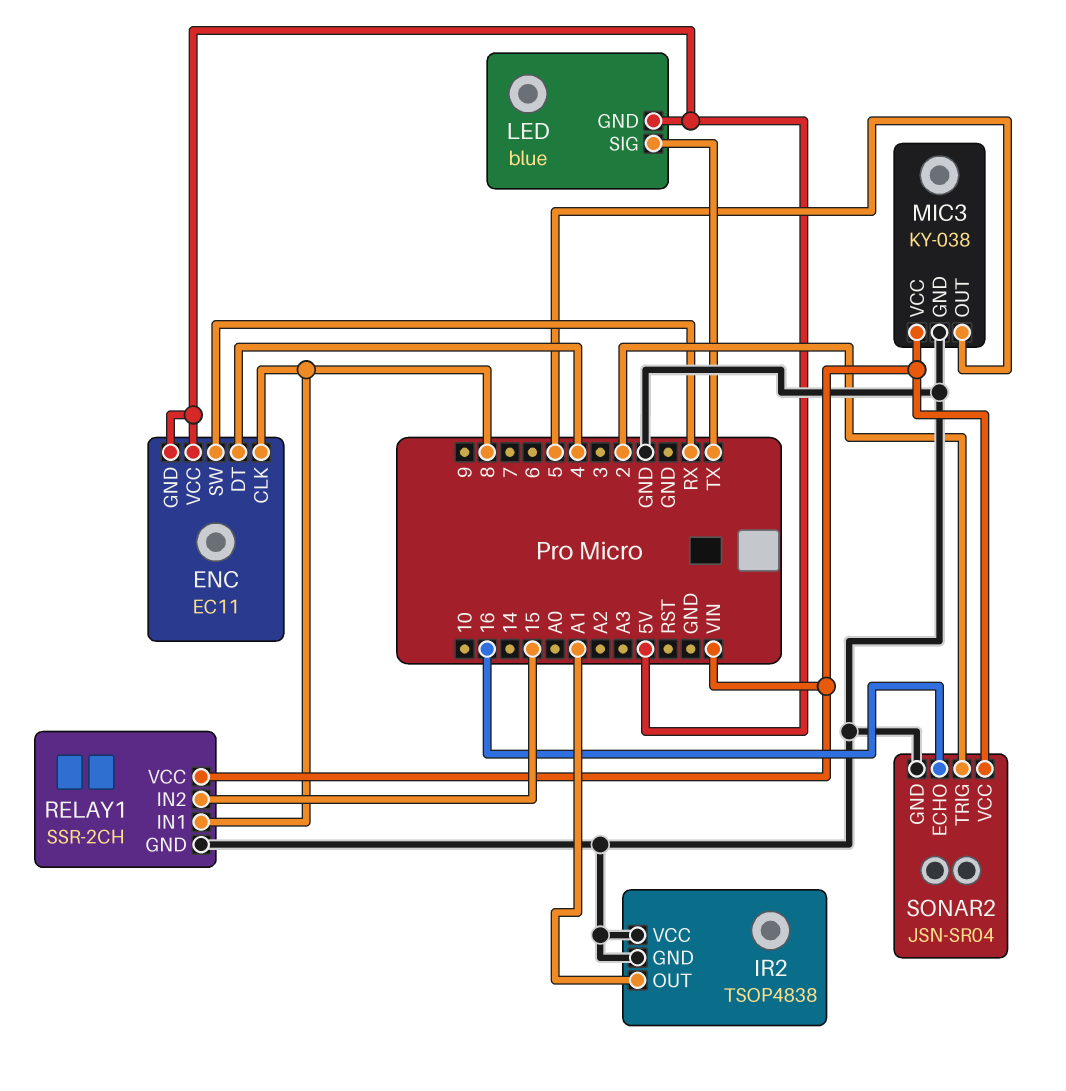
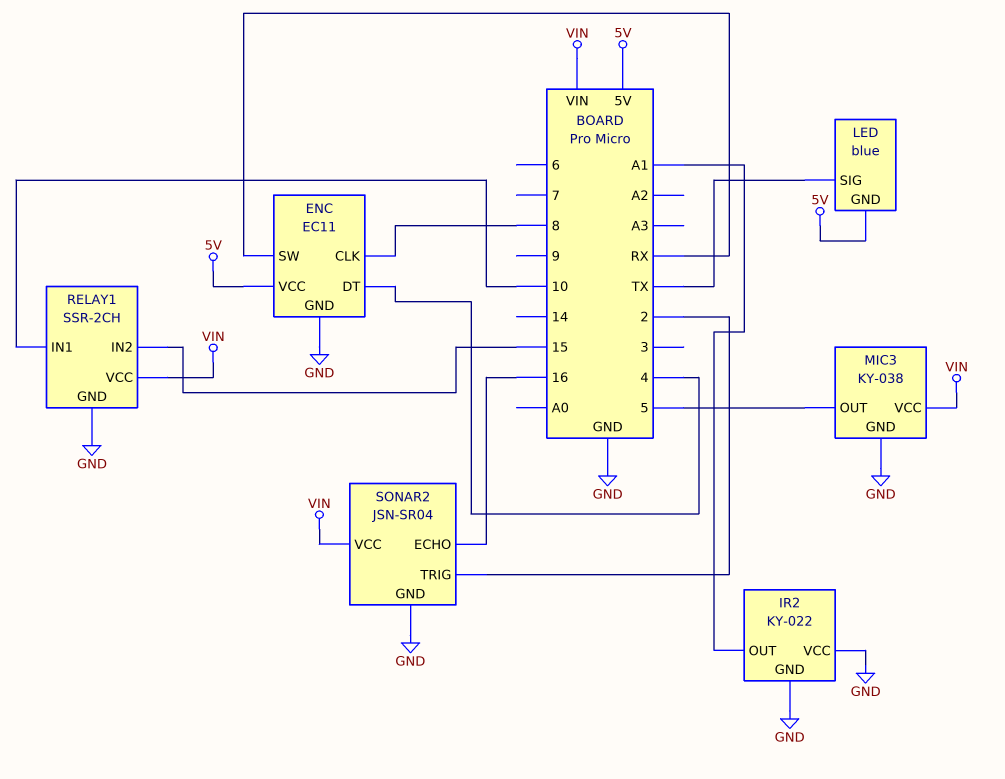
ENC pin GND: 5V -> GND
IR2: TSOP4838 -> KY-022
RELAY1 pin IN1: 8 -> 10

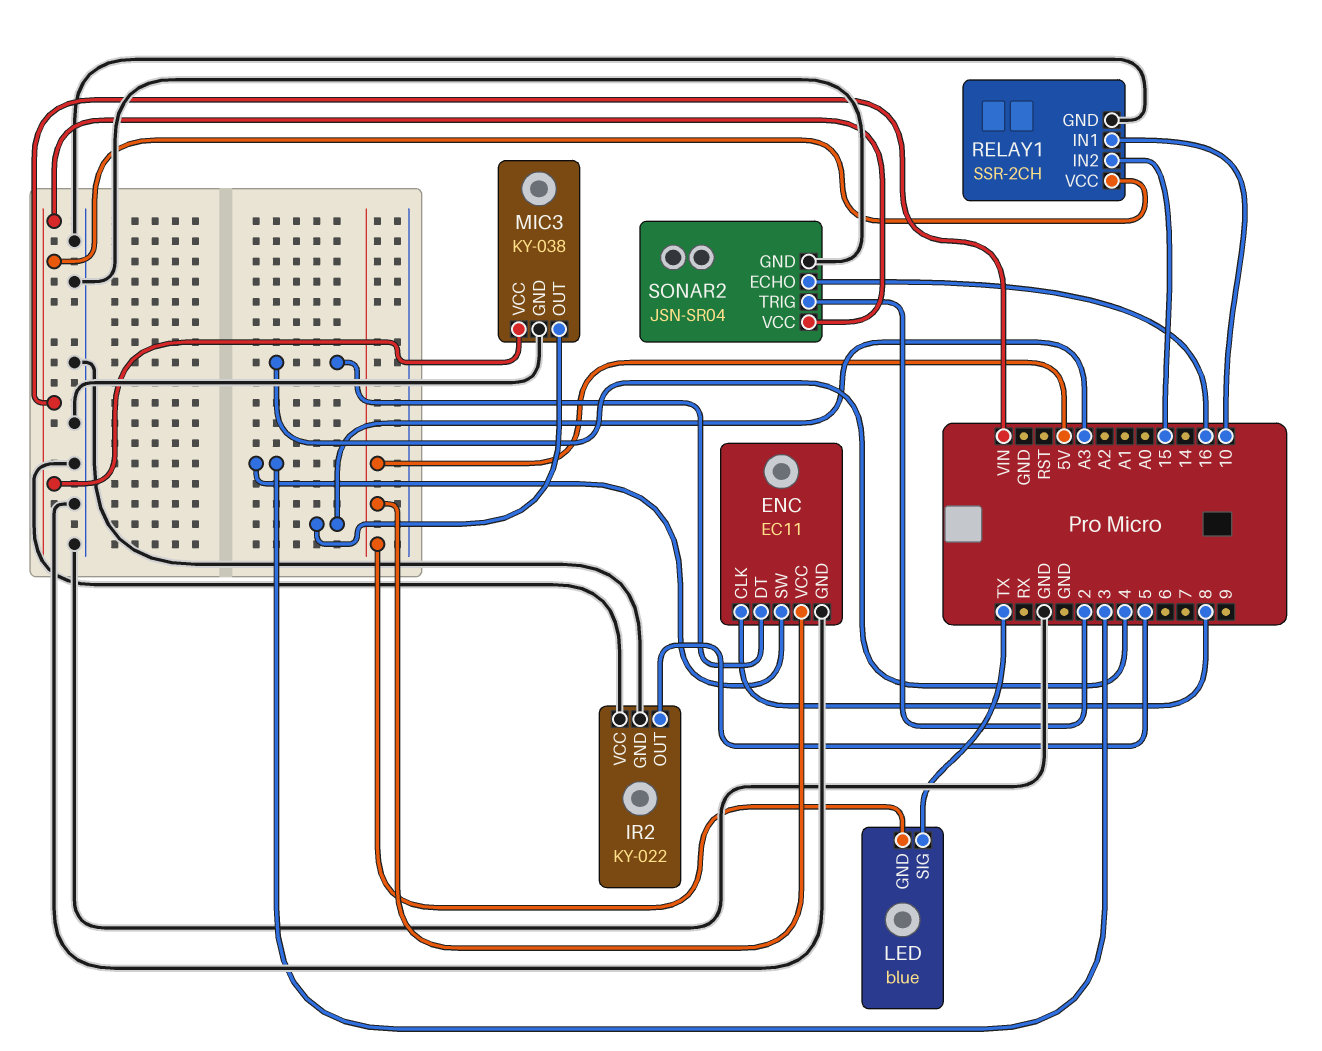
ENC pin SW: RX -> 3
IR2 pin OUT: A1 -> 5
MIC3 pin OUT: 5 -> A3

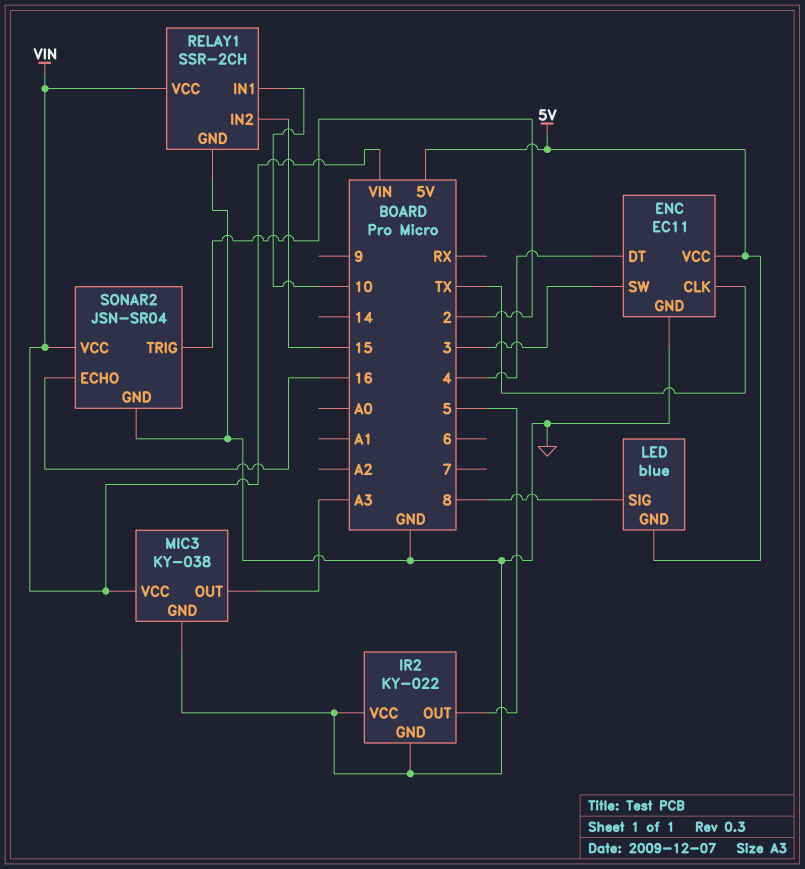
ENC pin CLK: 8 -> TX
LED pin SIG: TX -> 8

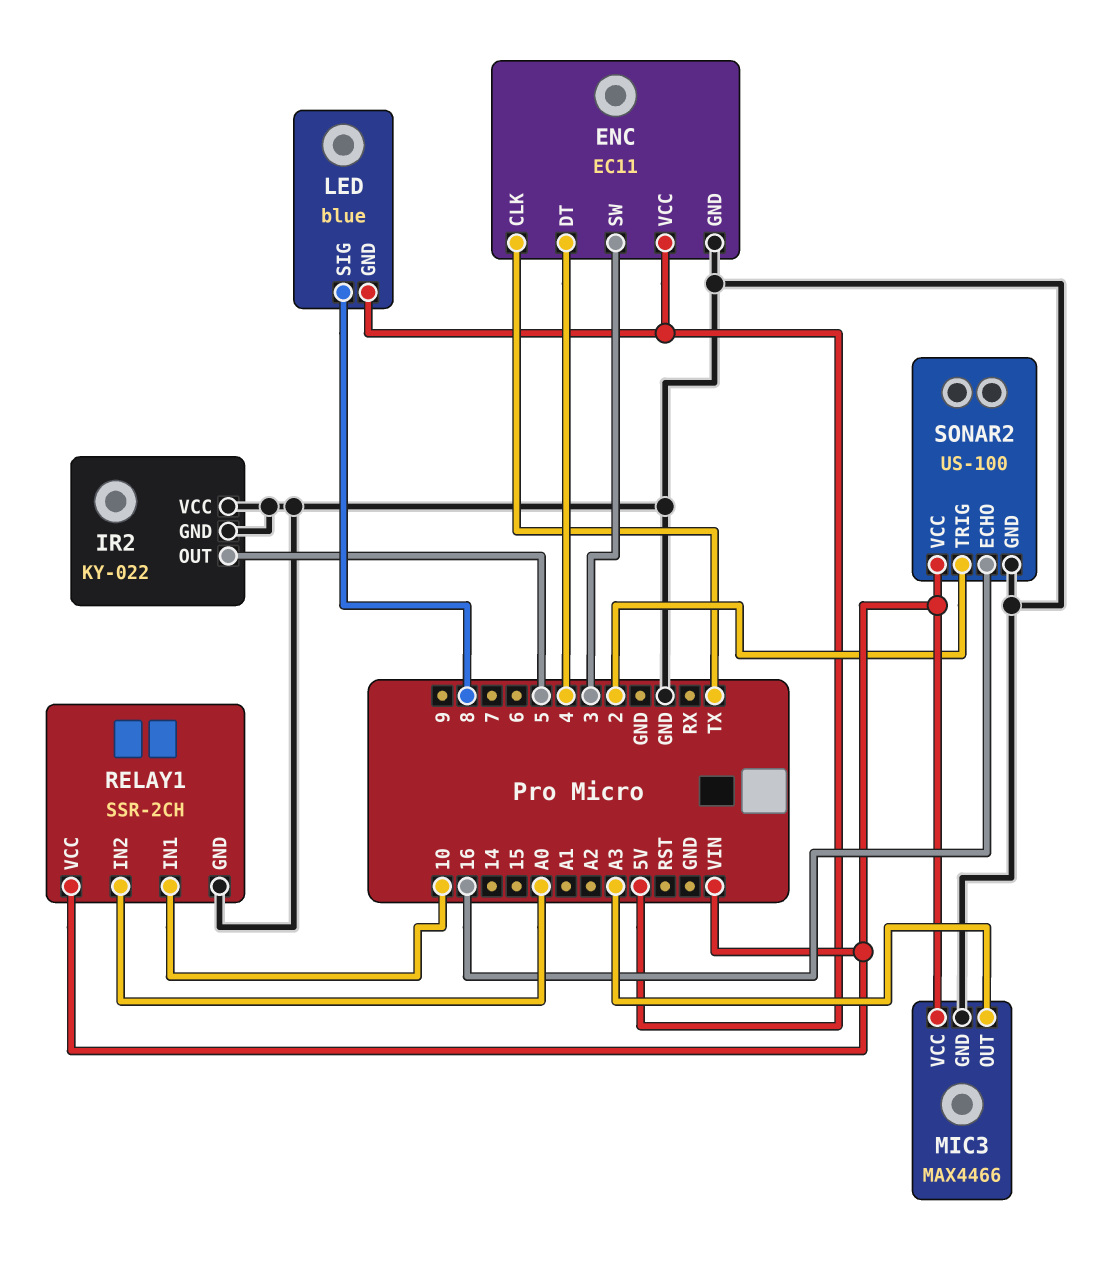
MIC3: KY-038 -> MAX4466
RELAY1 pin IN2: 15 -> A0
SONAR2: JSN-SR04 -> US-100

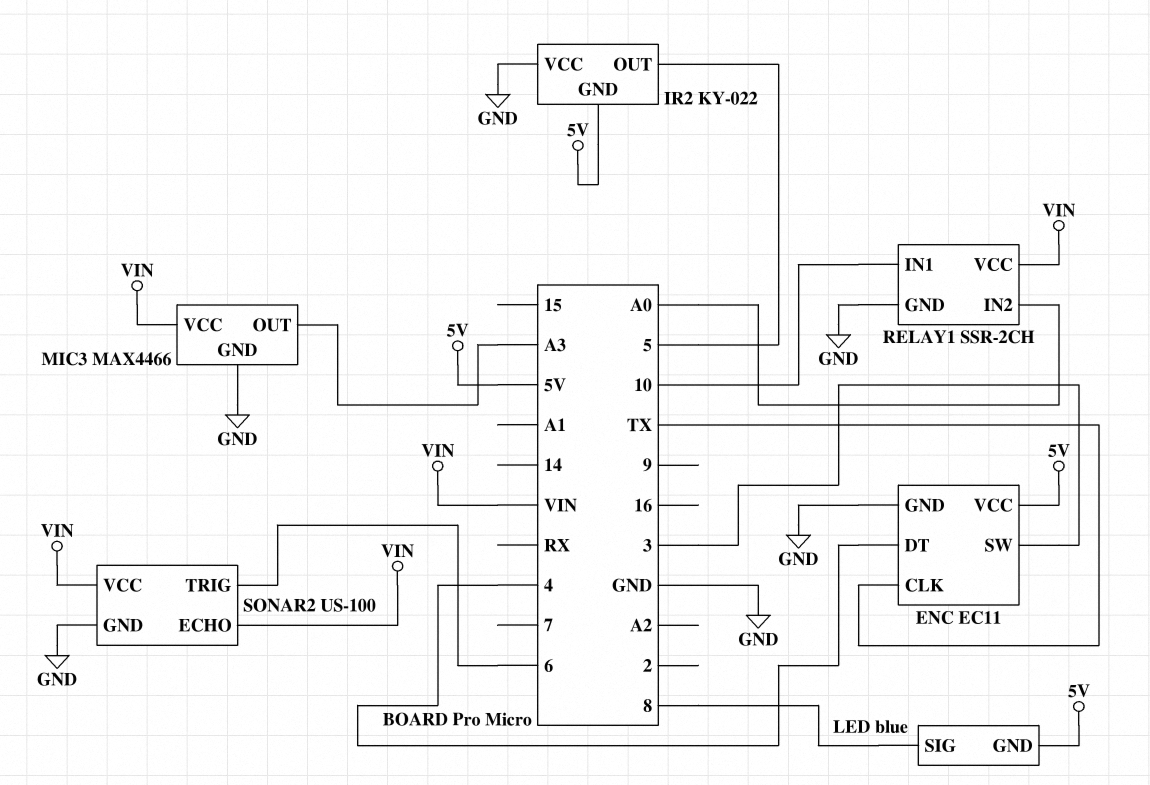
IR2 pin GND: GND -> 5V
SONAR2 pin ECHO: 16 -> VIN
SONAR2 pin TRIG: 2 -> 6

